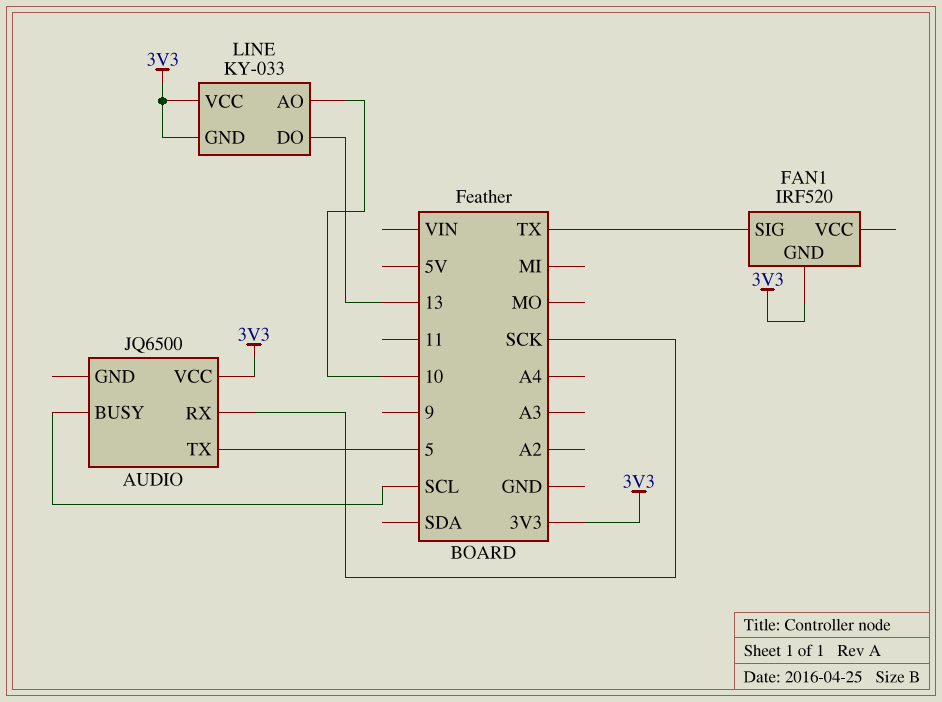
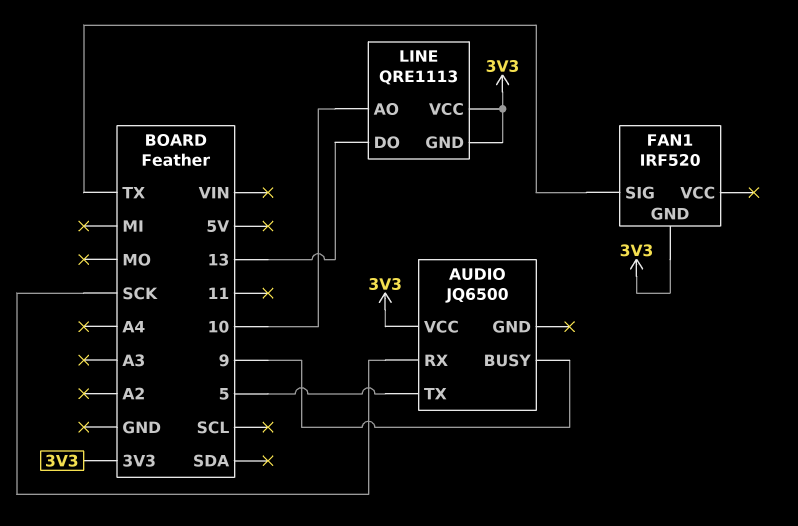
AUDIO pin BUSY: SCL -> 9
LINE: KY-033 -> QRE1113

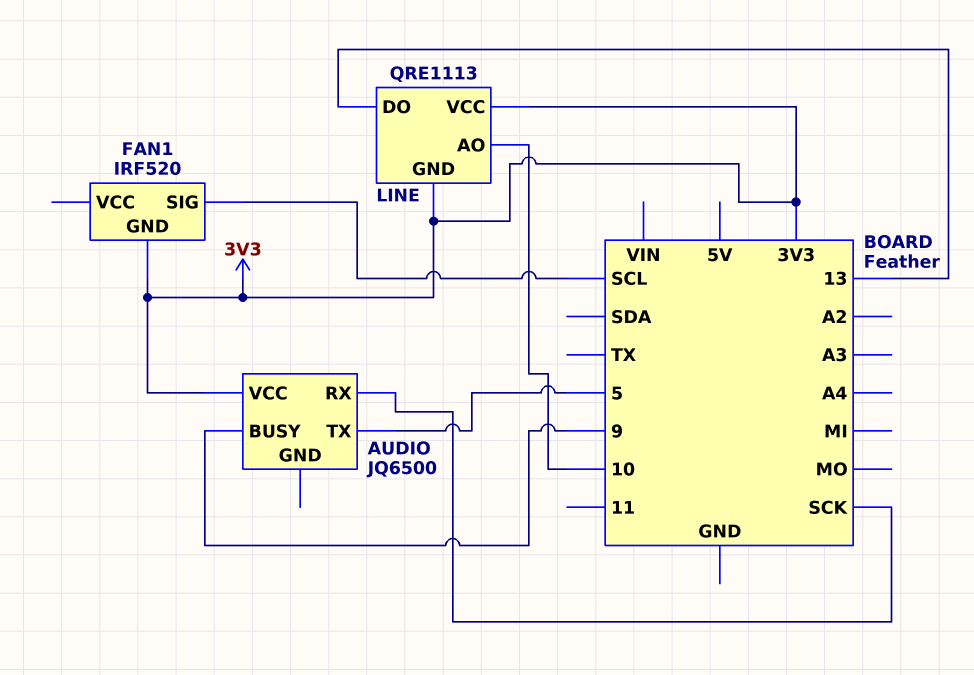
FAN1 pin SIG: TX -> SCL

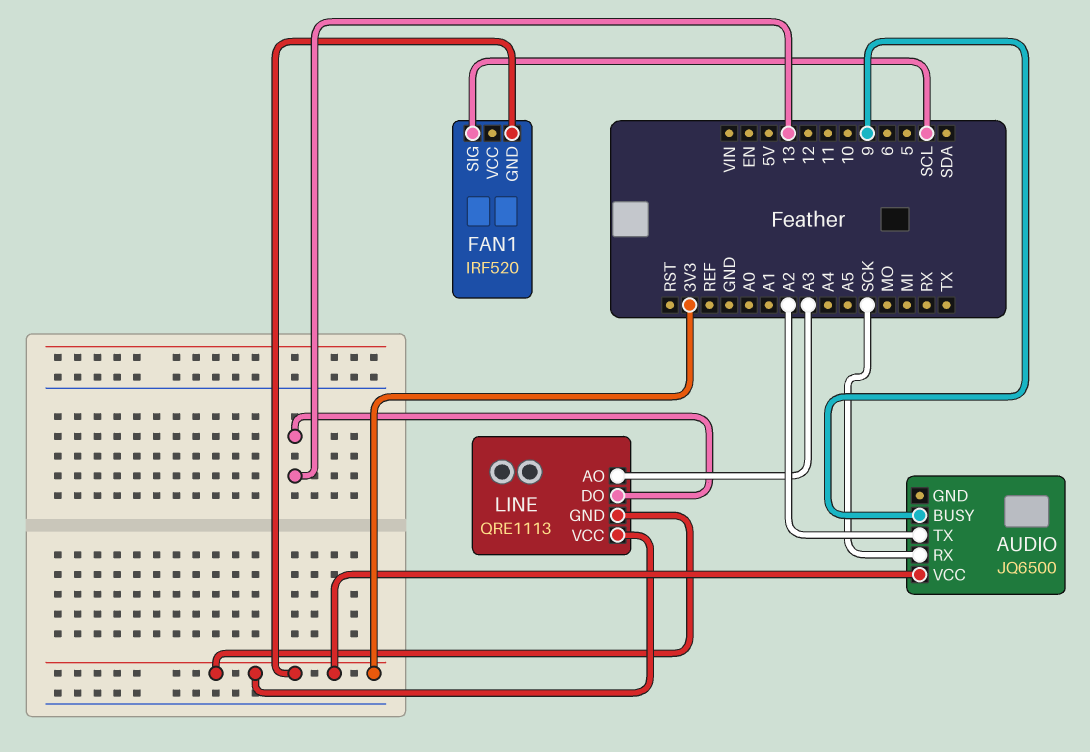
AUDIO pin TX: 5 -> A2
LINE pin AO: 10 -> A3

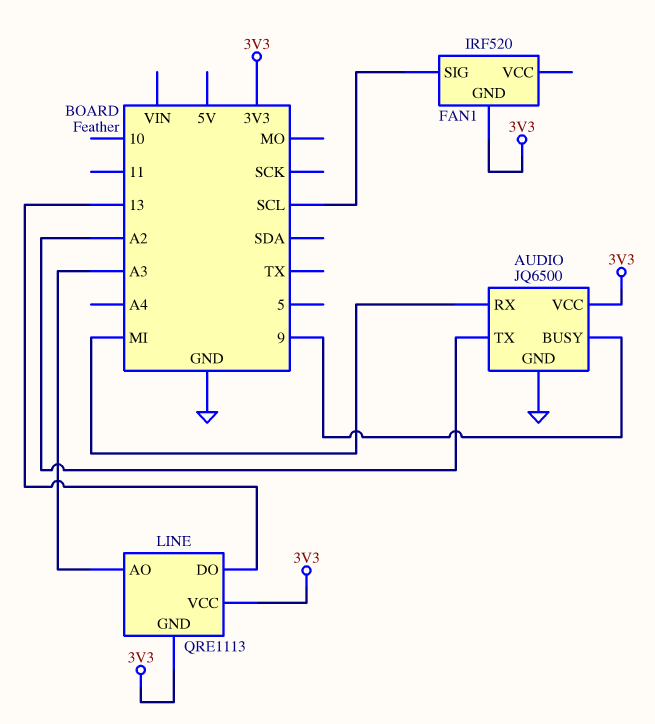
AUDIO pin GND: none -> GND
AUDIO pin RX: SCK -> MI

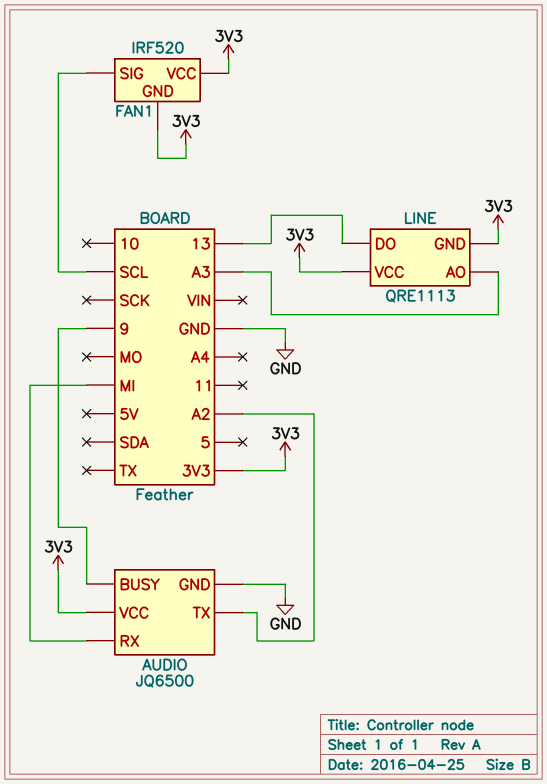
FAN1 pin VCC: none -> 3V3

